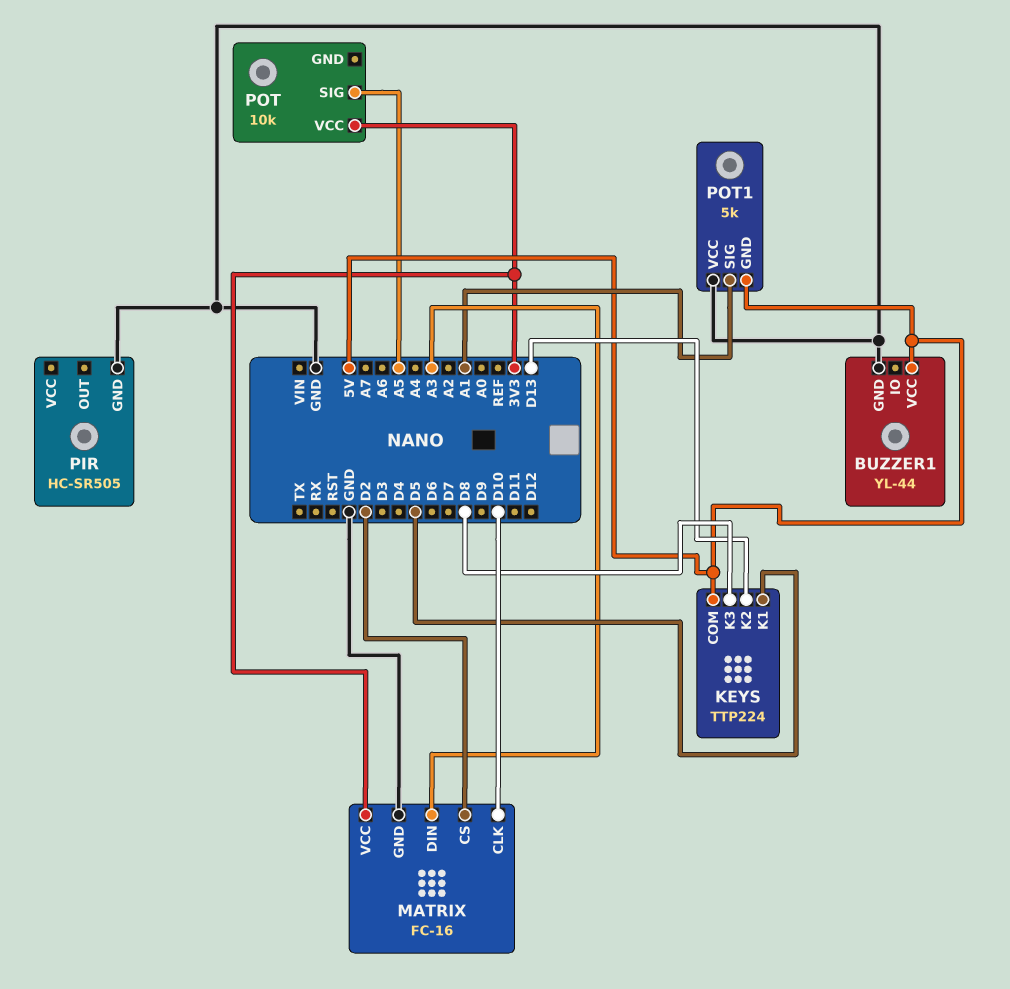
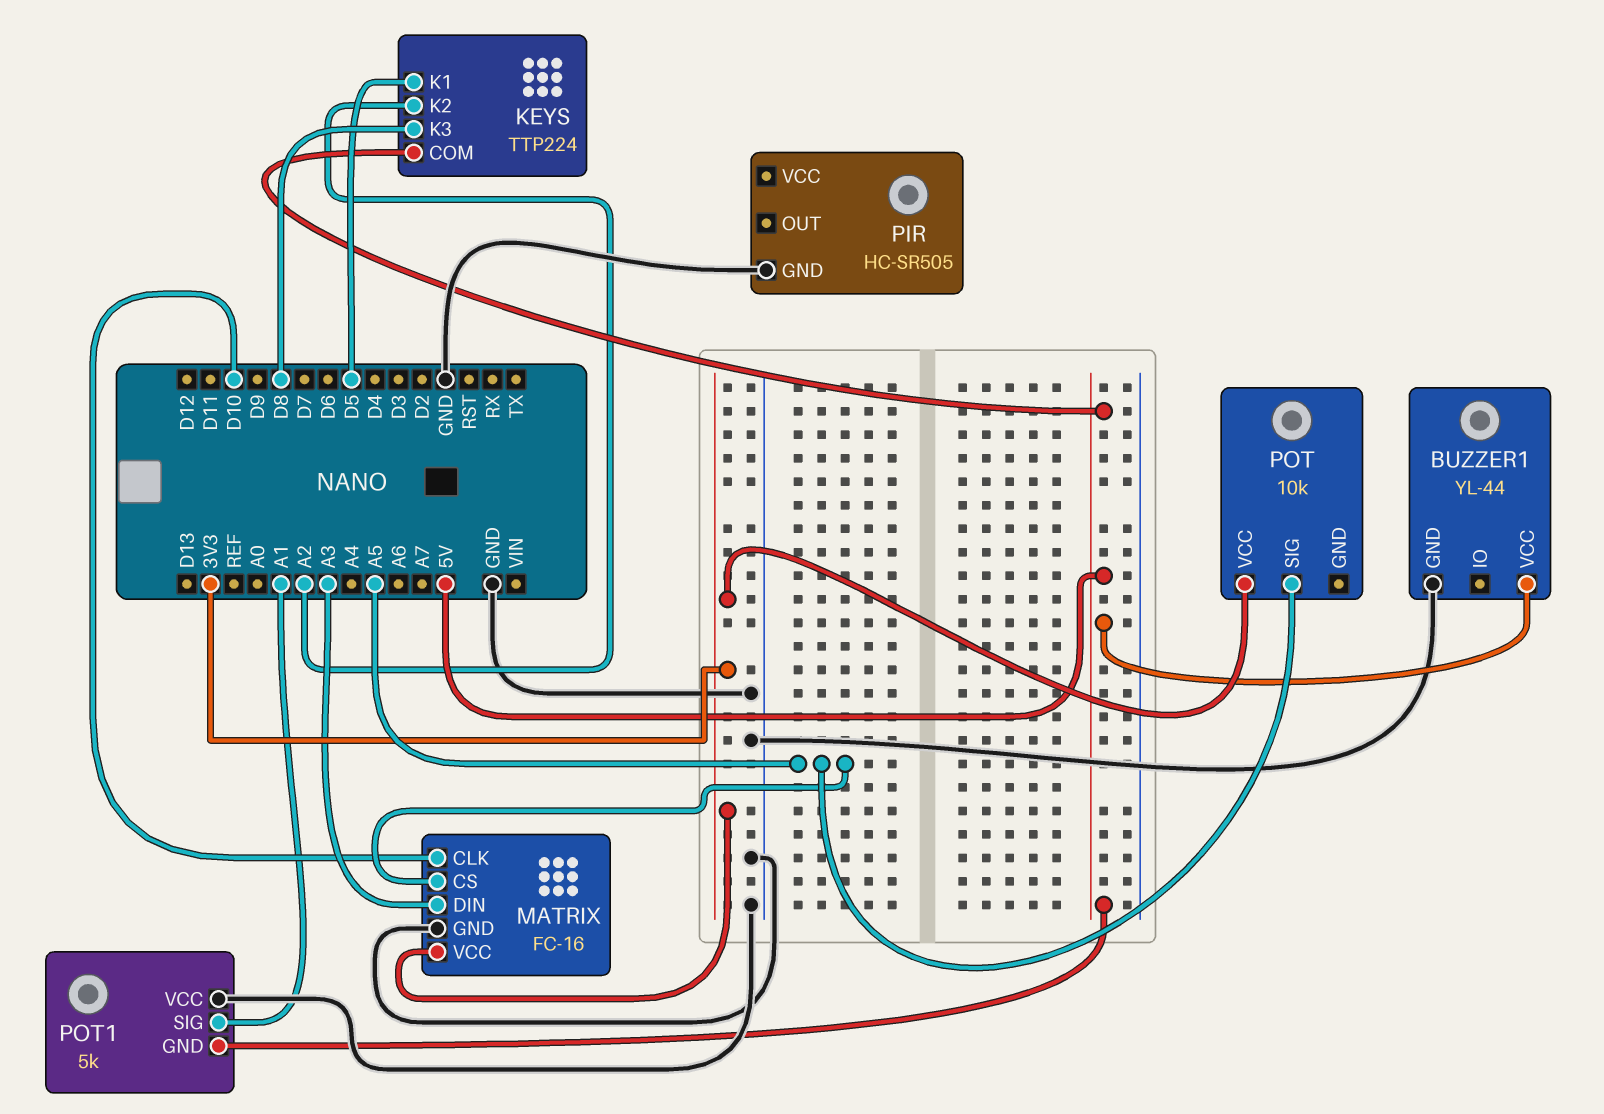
KEYS pin K2: D13 -> A2
MATRIX pin CS: D2 -> A5

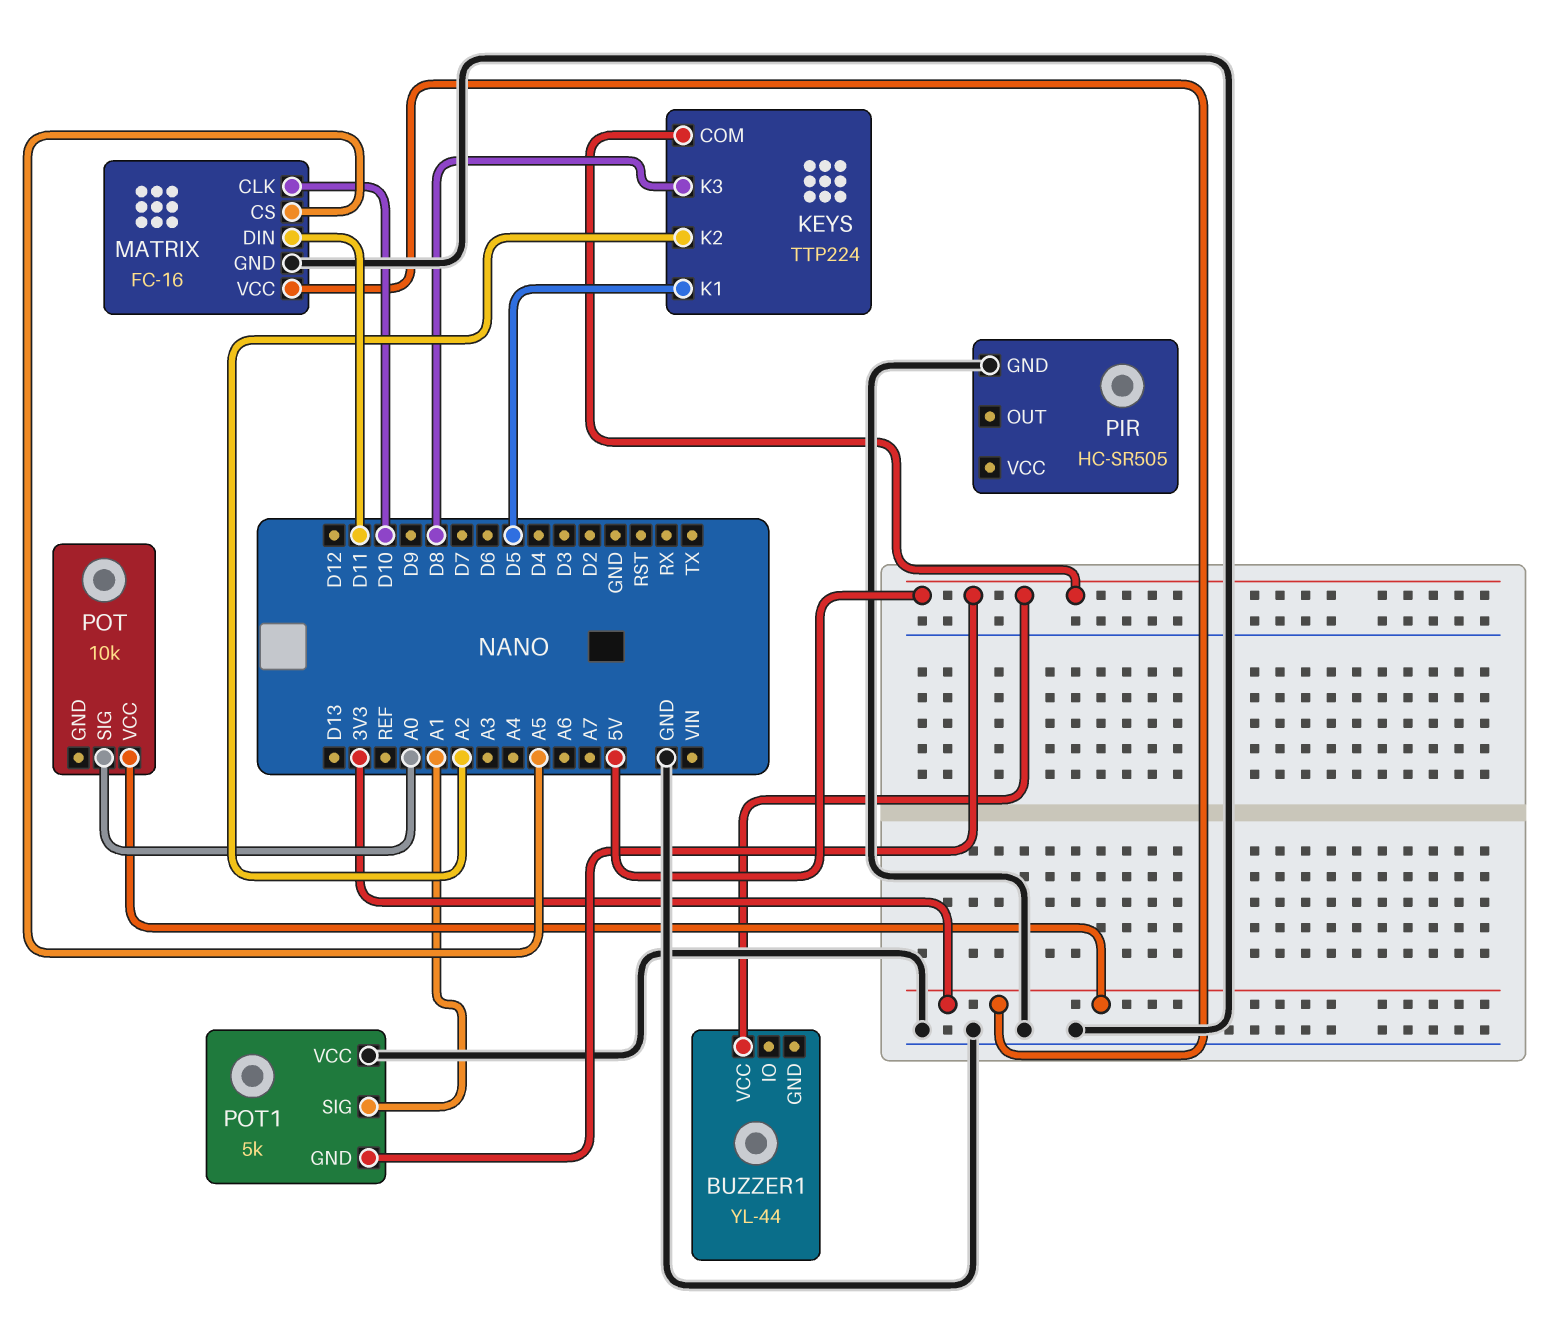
BUZZER1 pin GND: GND -> none
MATRIX pin DIN: A3 -> D11
POT pin SIG: A5 -> A0

